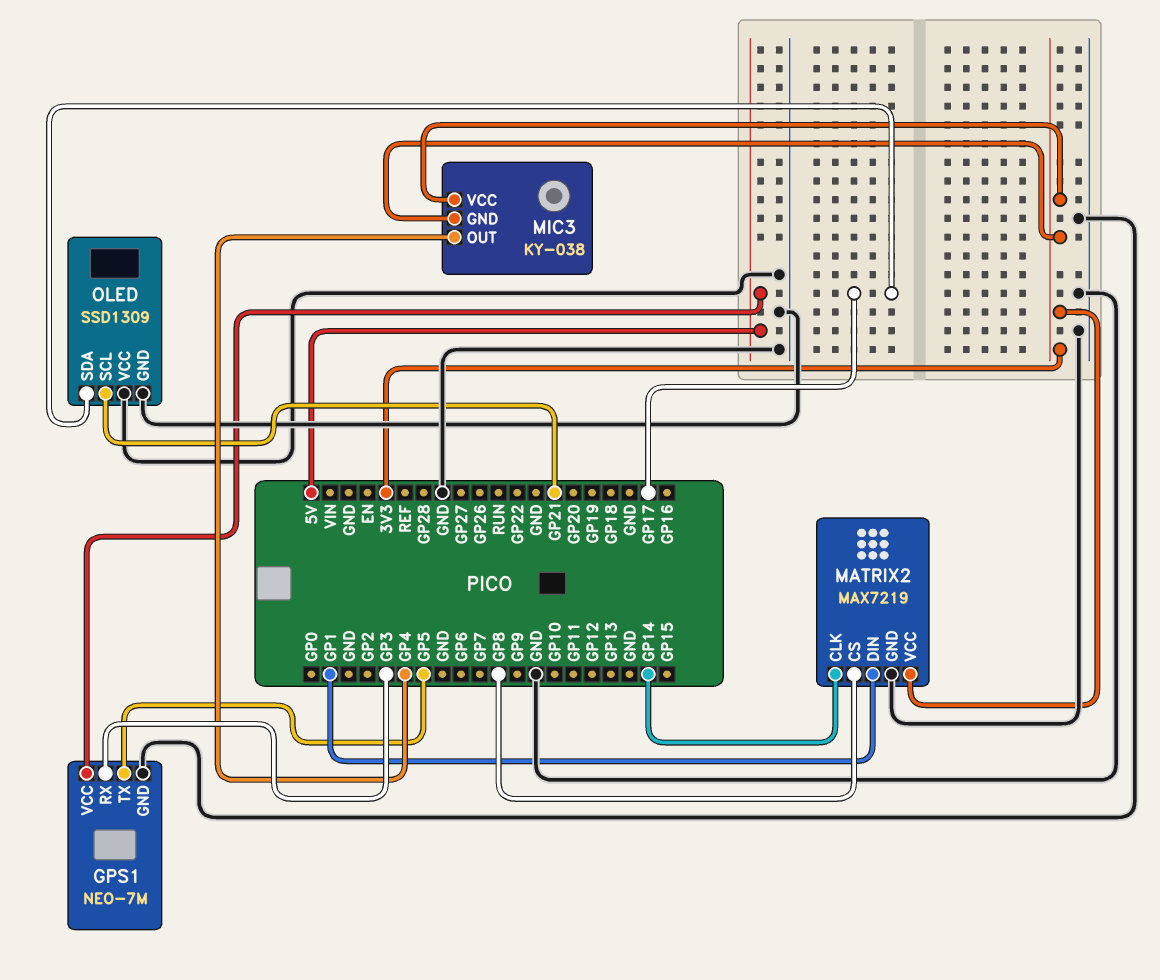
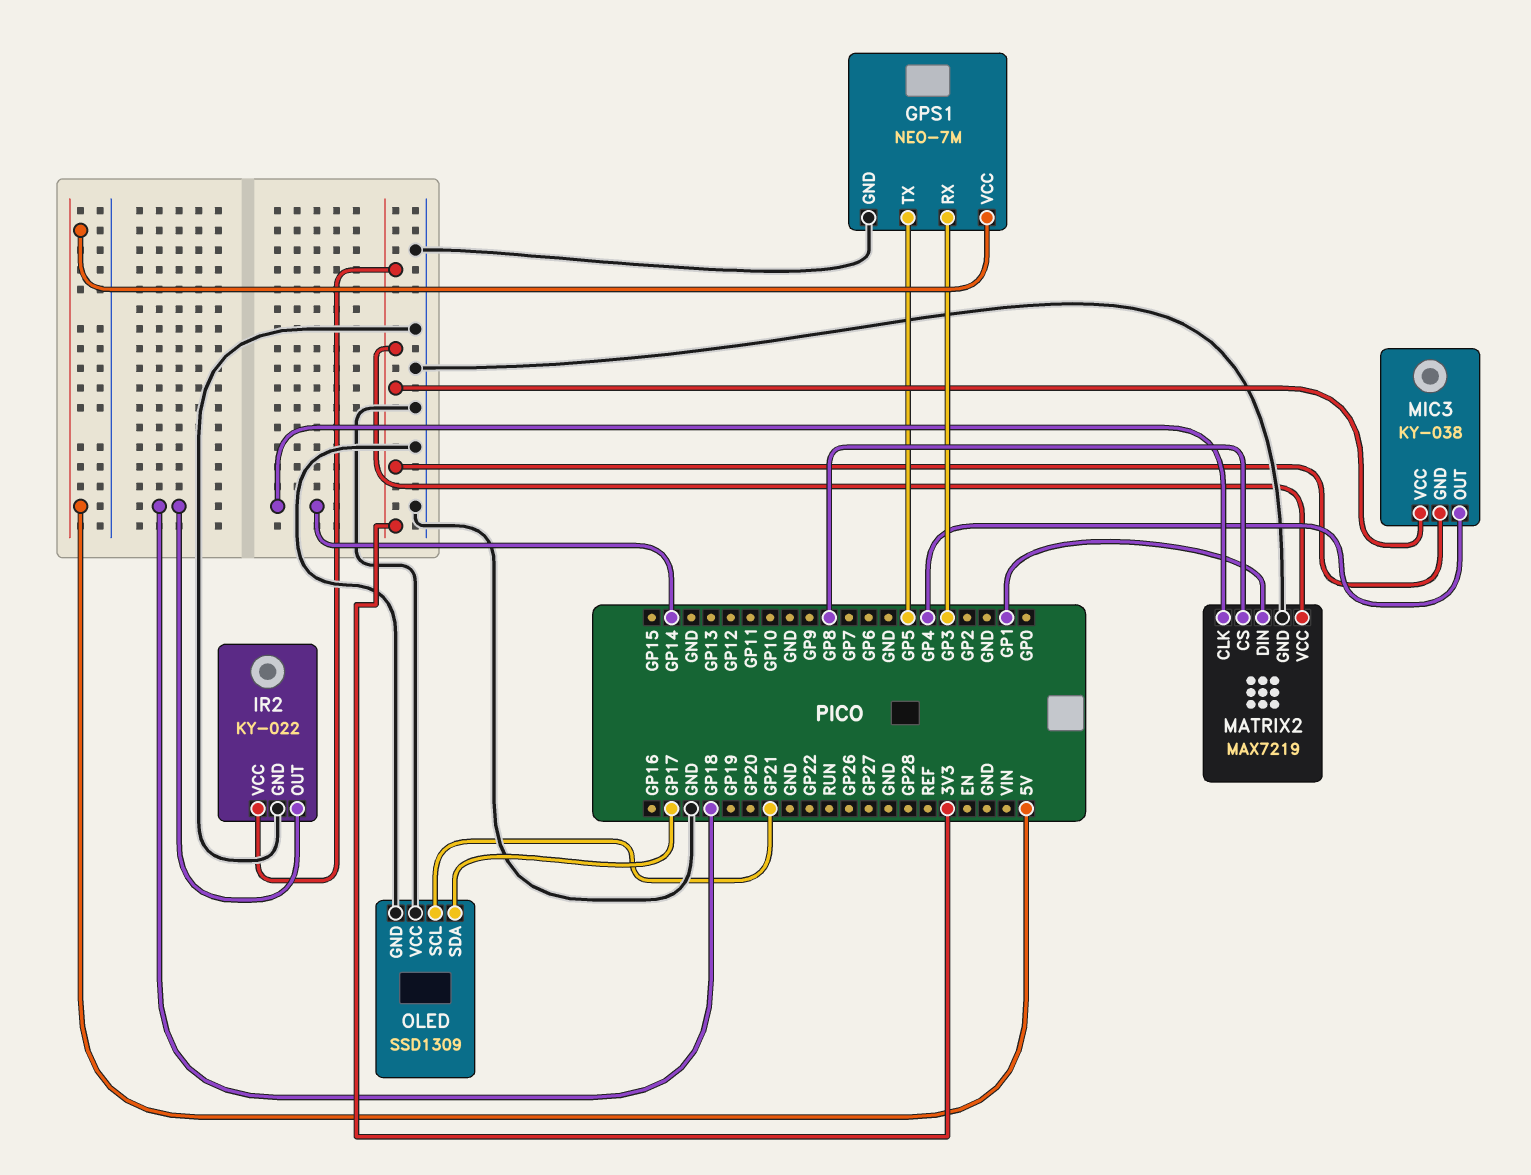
IR2: none -> KY-022
IR2 pin GND: none -> GND
IR2 pin OUT: none -> GP18
IR2 pin VCC: none -> 3V3

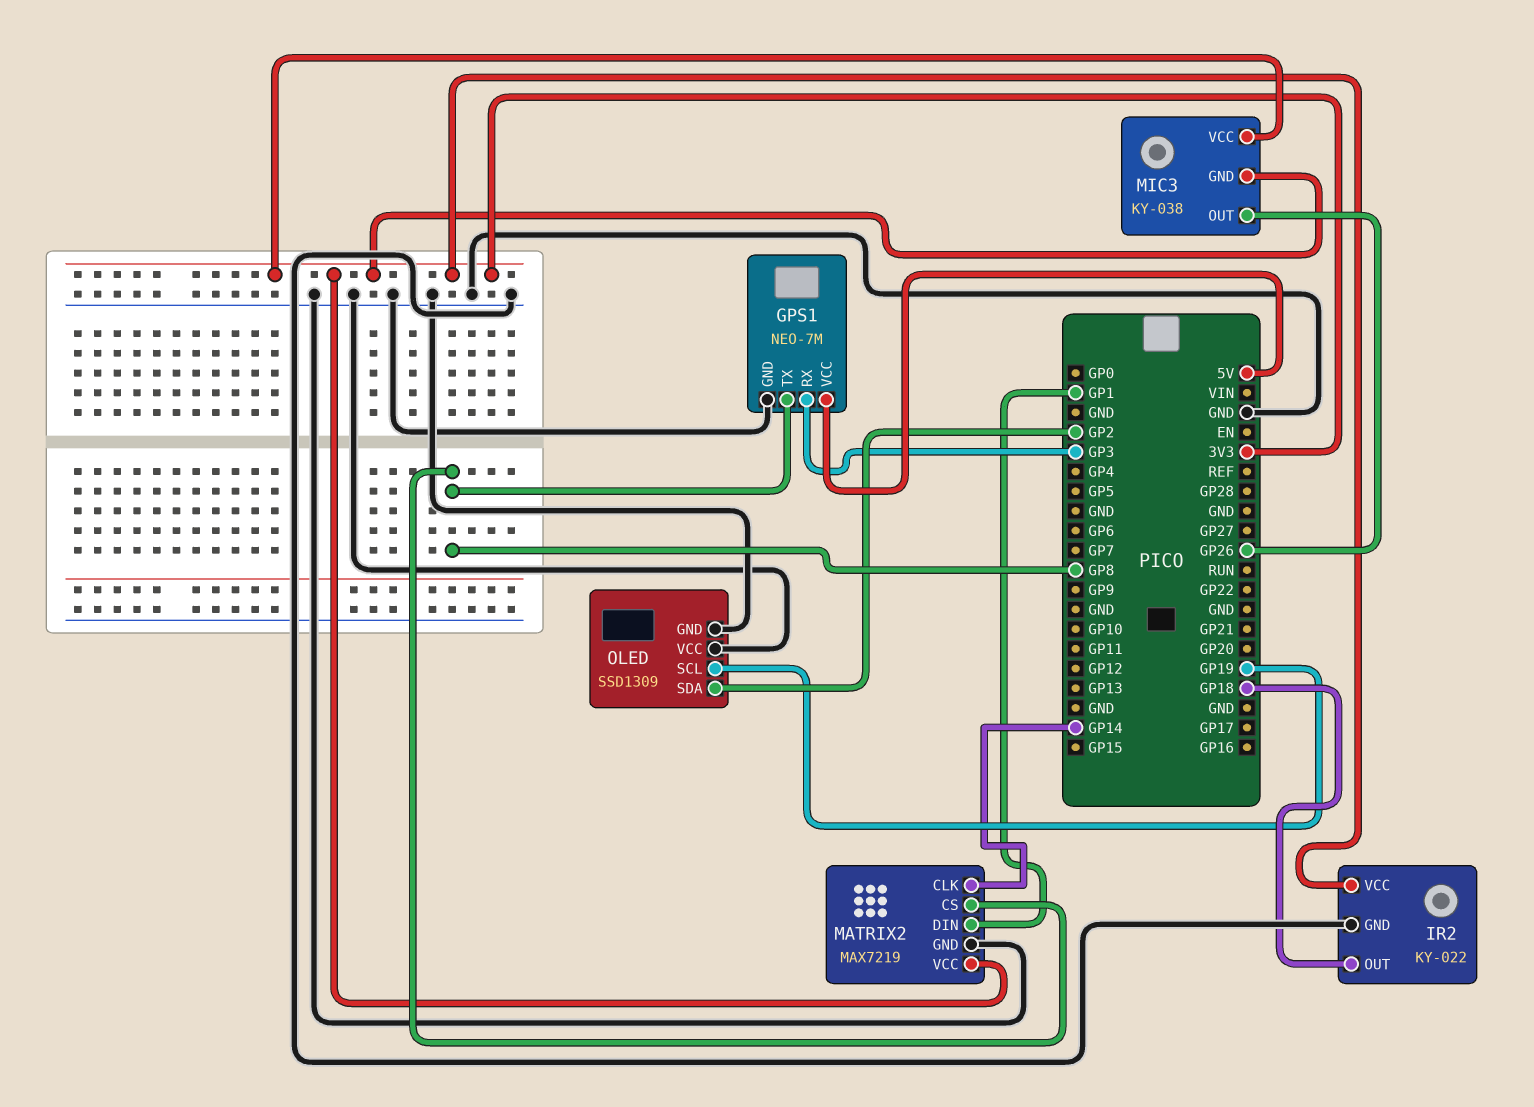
GPS1 pin TX: GP5 -> GP8
MIC3 pin OUT: GP4 -> GP26
OLED pin SCL: GP21 -> GP19
OLED pin SDA: GP17 -> GP2

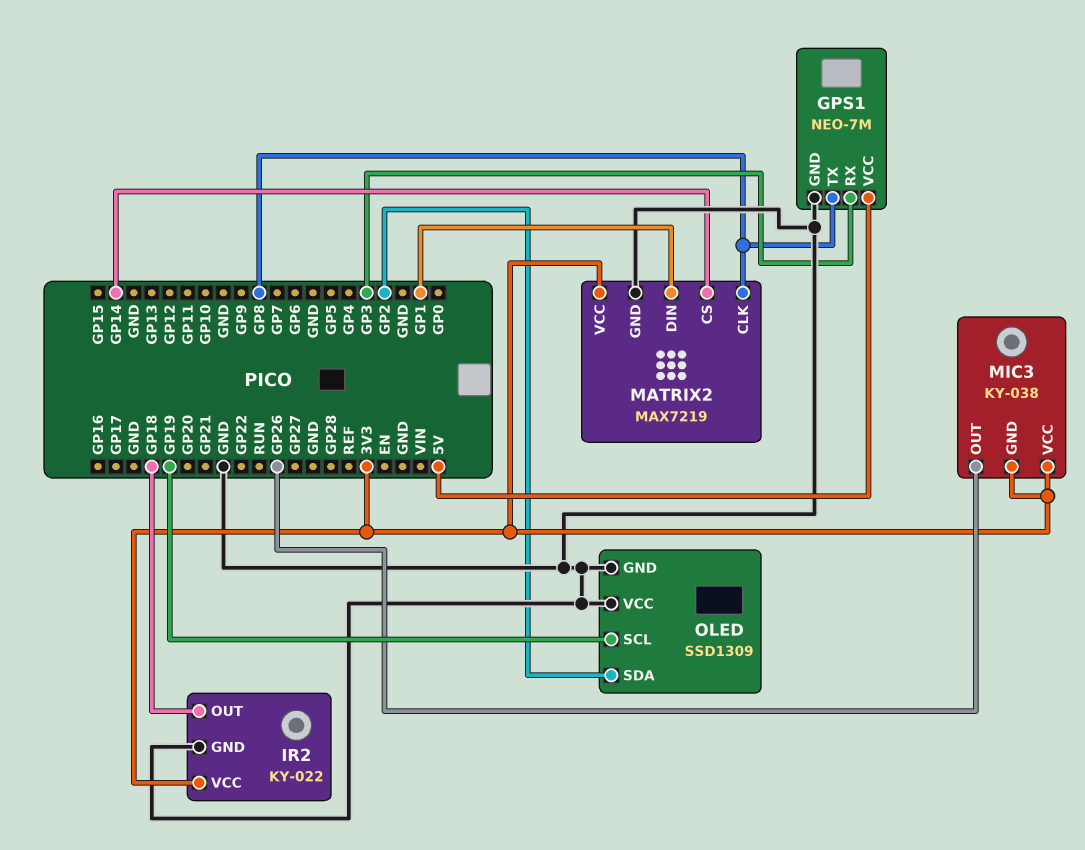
MATRIX2 pin CLK: GP14 -> GP8
MATRIX2 pin CS: GP8 -> GP14

